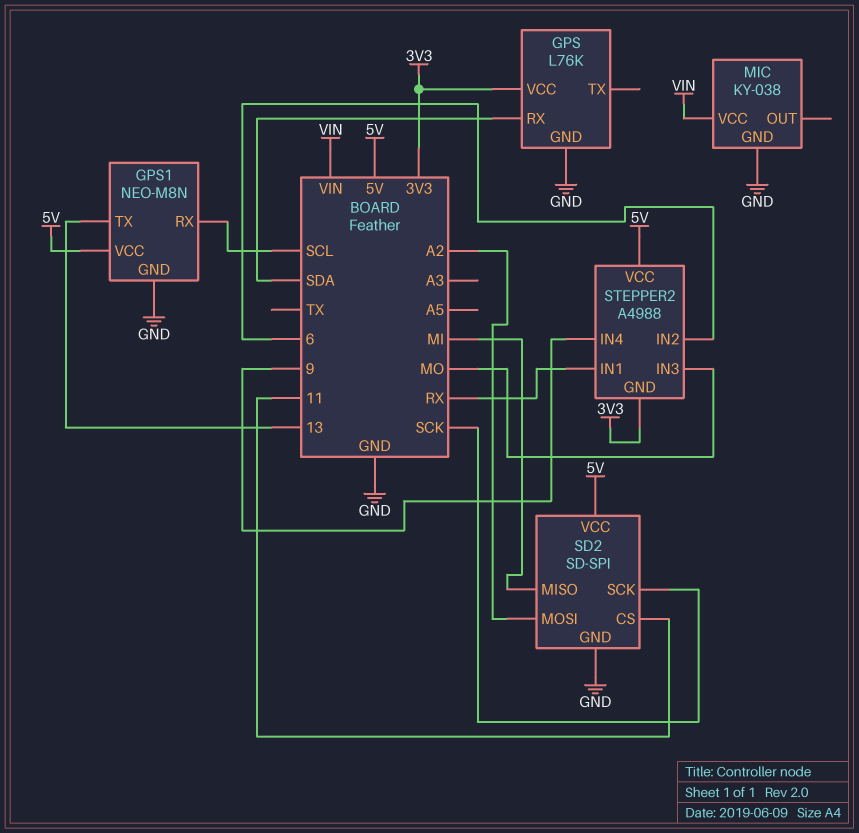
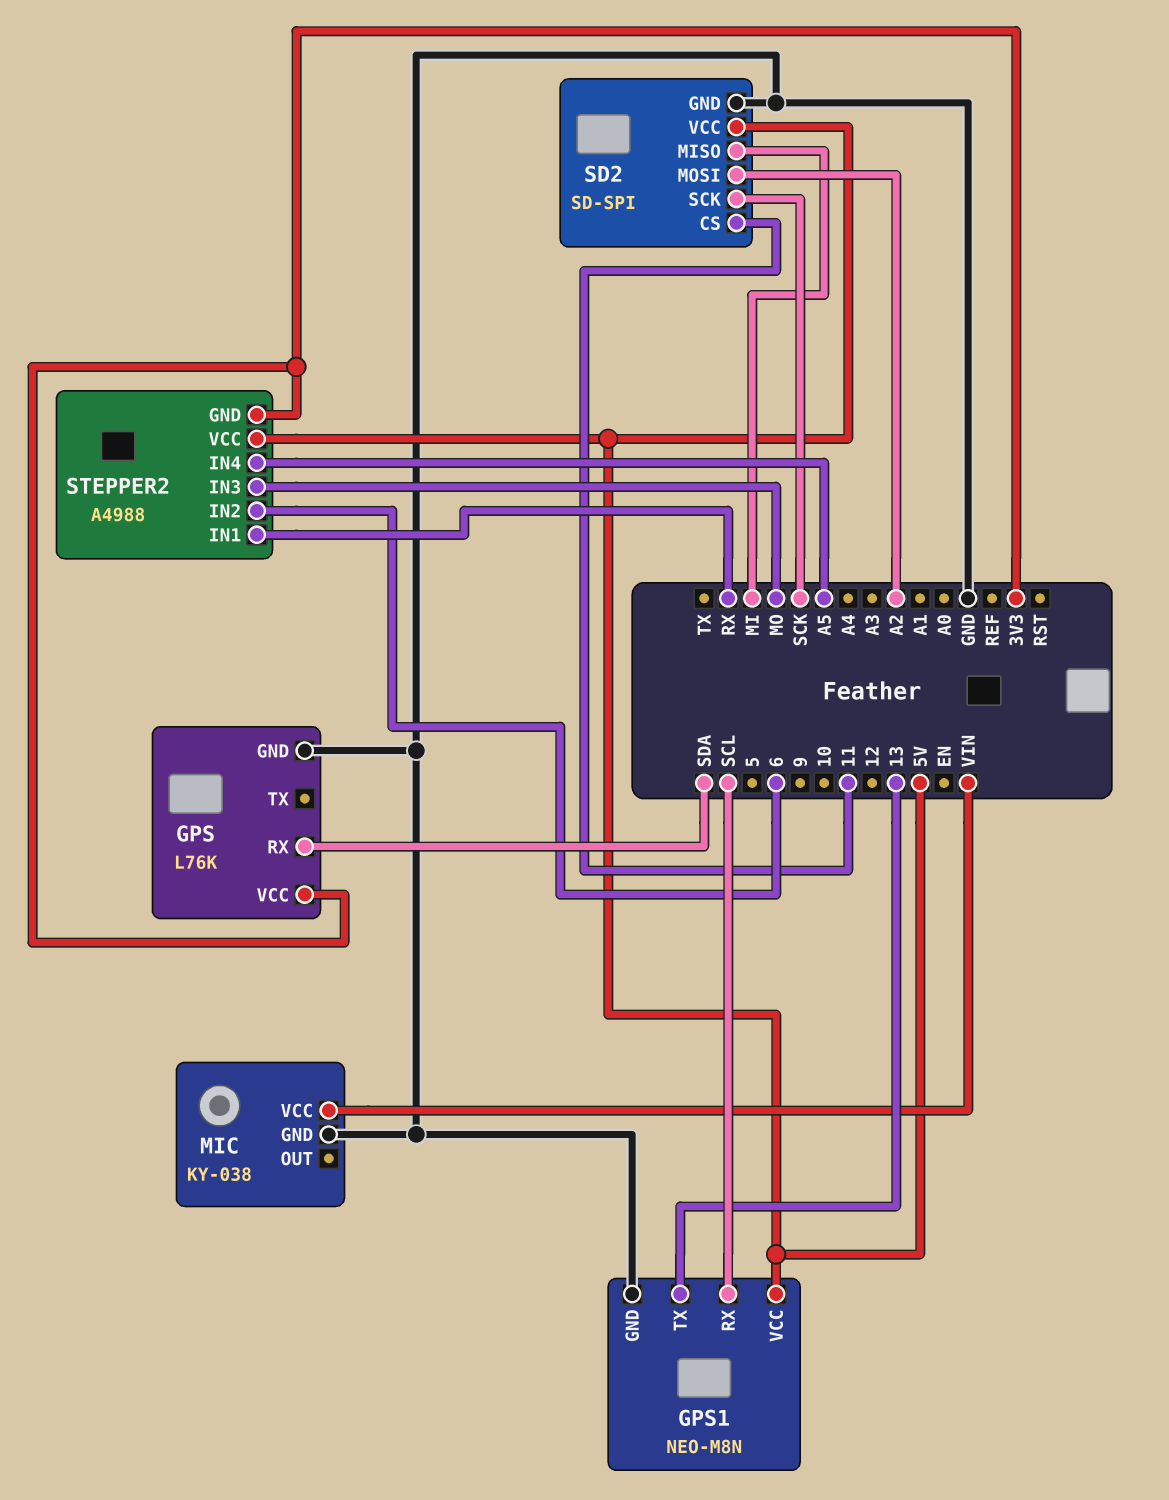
STEPPER2 pin IN4: 9 -> A5

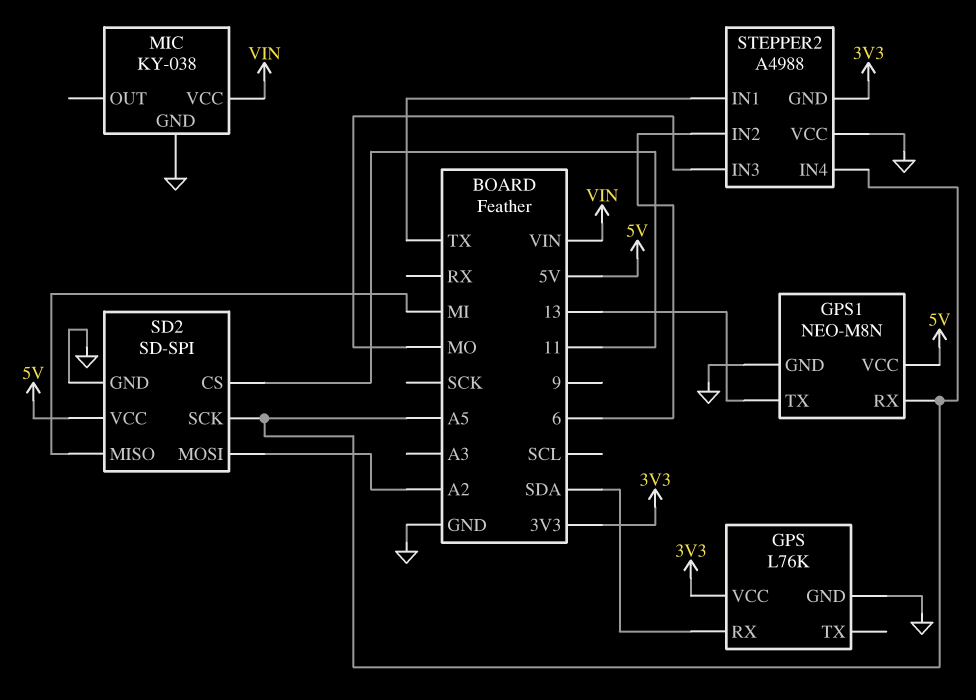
GPS1 pin RX: SCL -> A5
SD2 pin SCK: SCK -> A5
STEPPER2 pin IN1: RX -> TX
STEPPER2 pin VCC: 5V -> GND

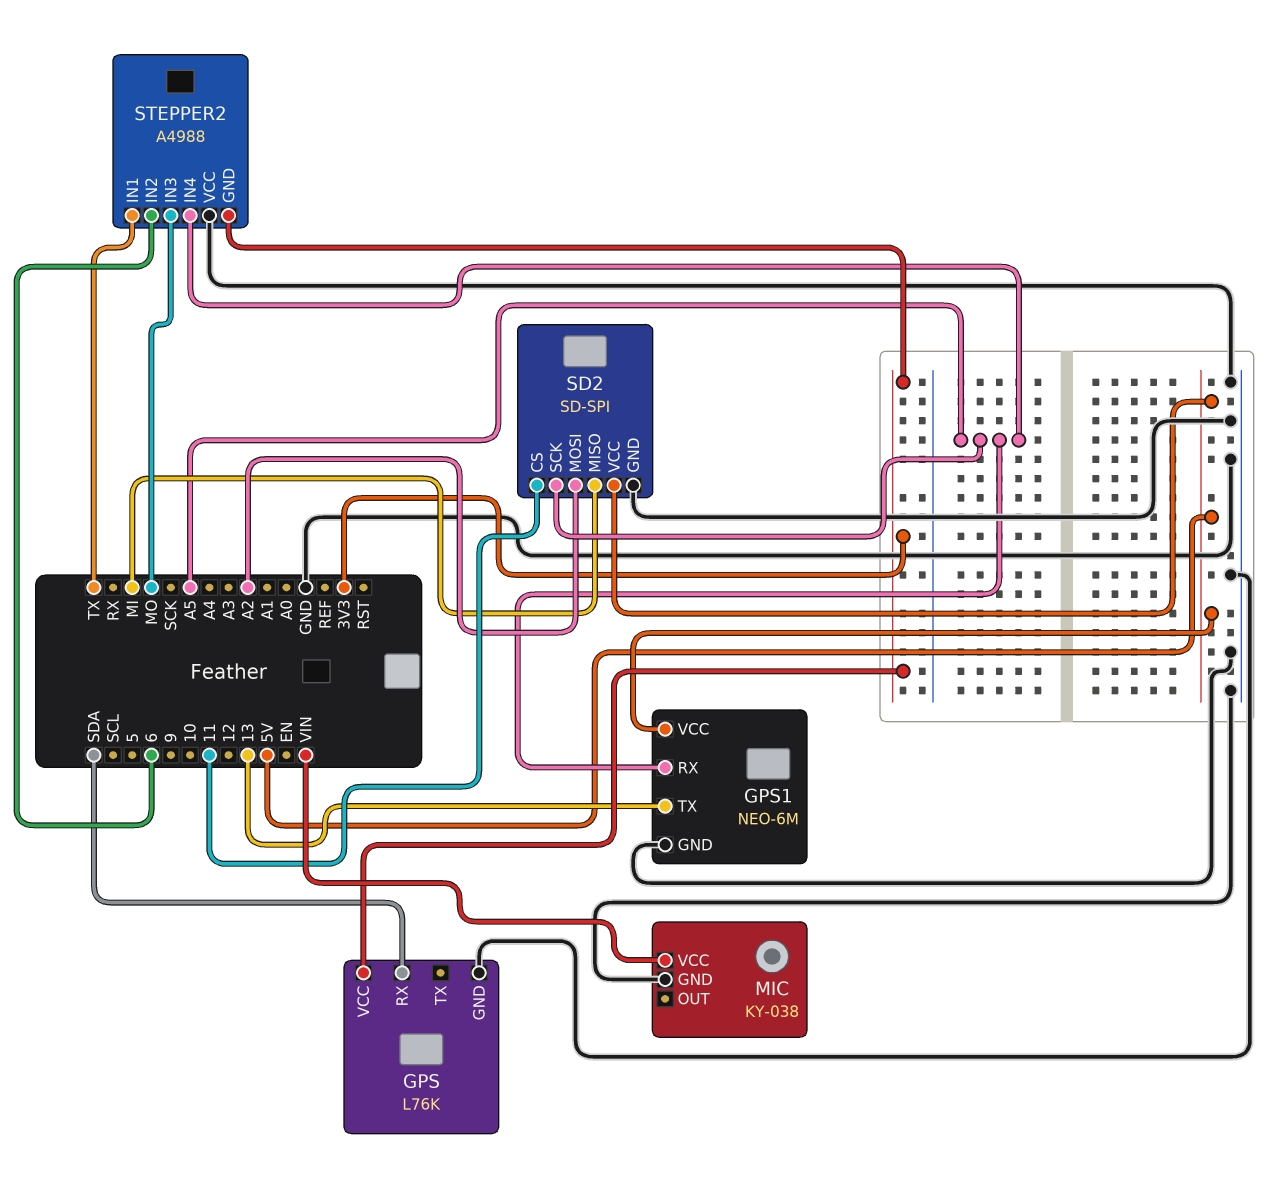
GPS1: NEO-M8N -> NEO-6M

